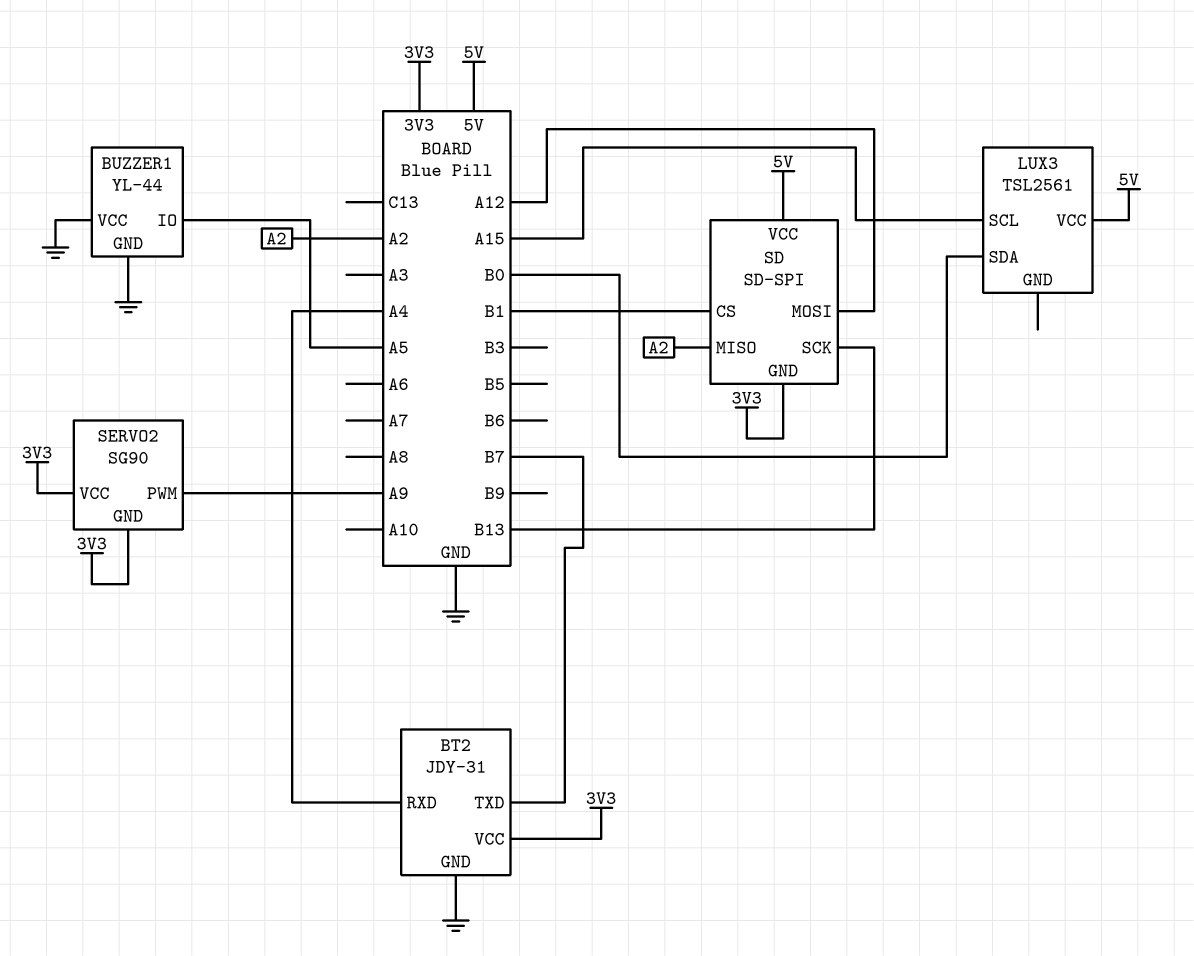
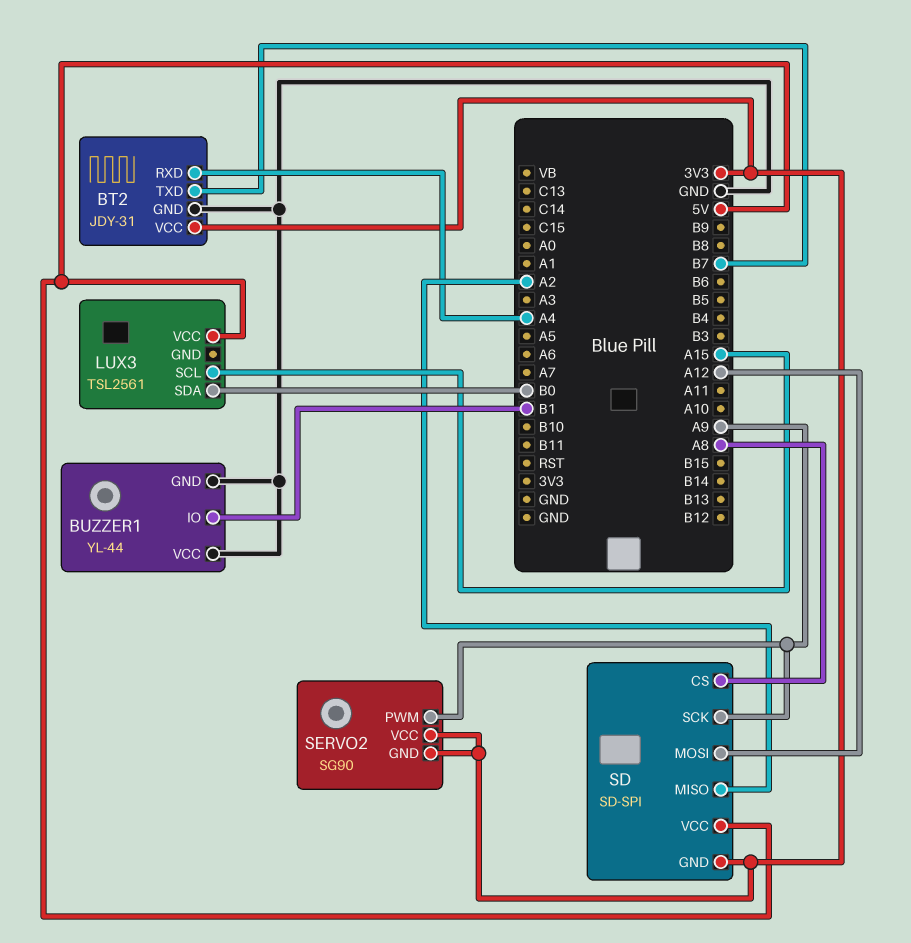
BUZZER1 pin IO: A5 -> B1
SD pin CS: B1 -> A8
SD pin SCK: B13 -> A9

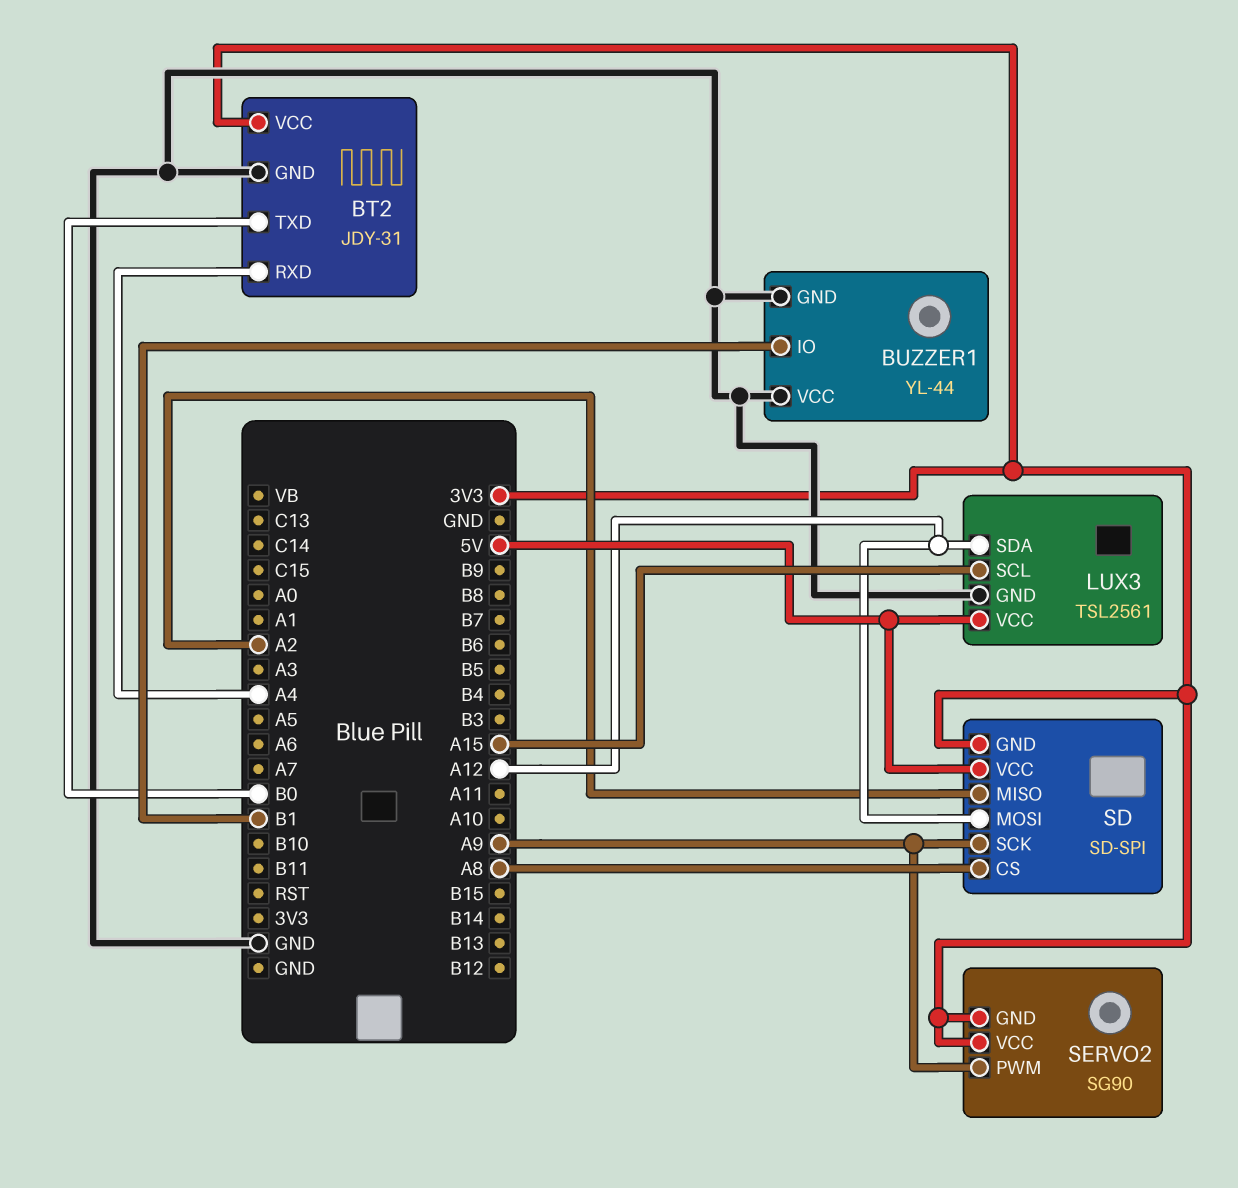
BT2 pin TXD: B7 -> B0
LUX3 pin GND: none -> GND
LUX3 pin SDA: B0 -> A12

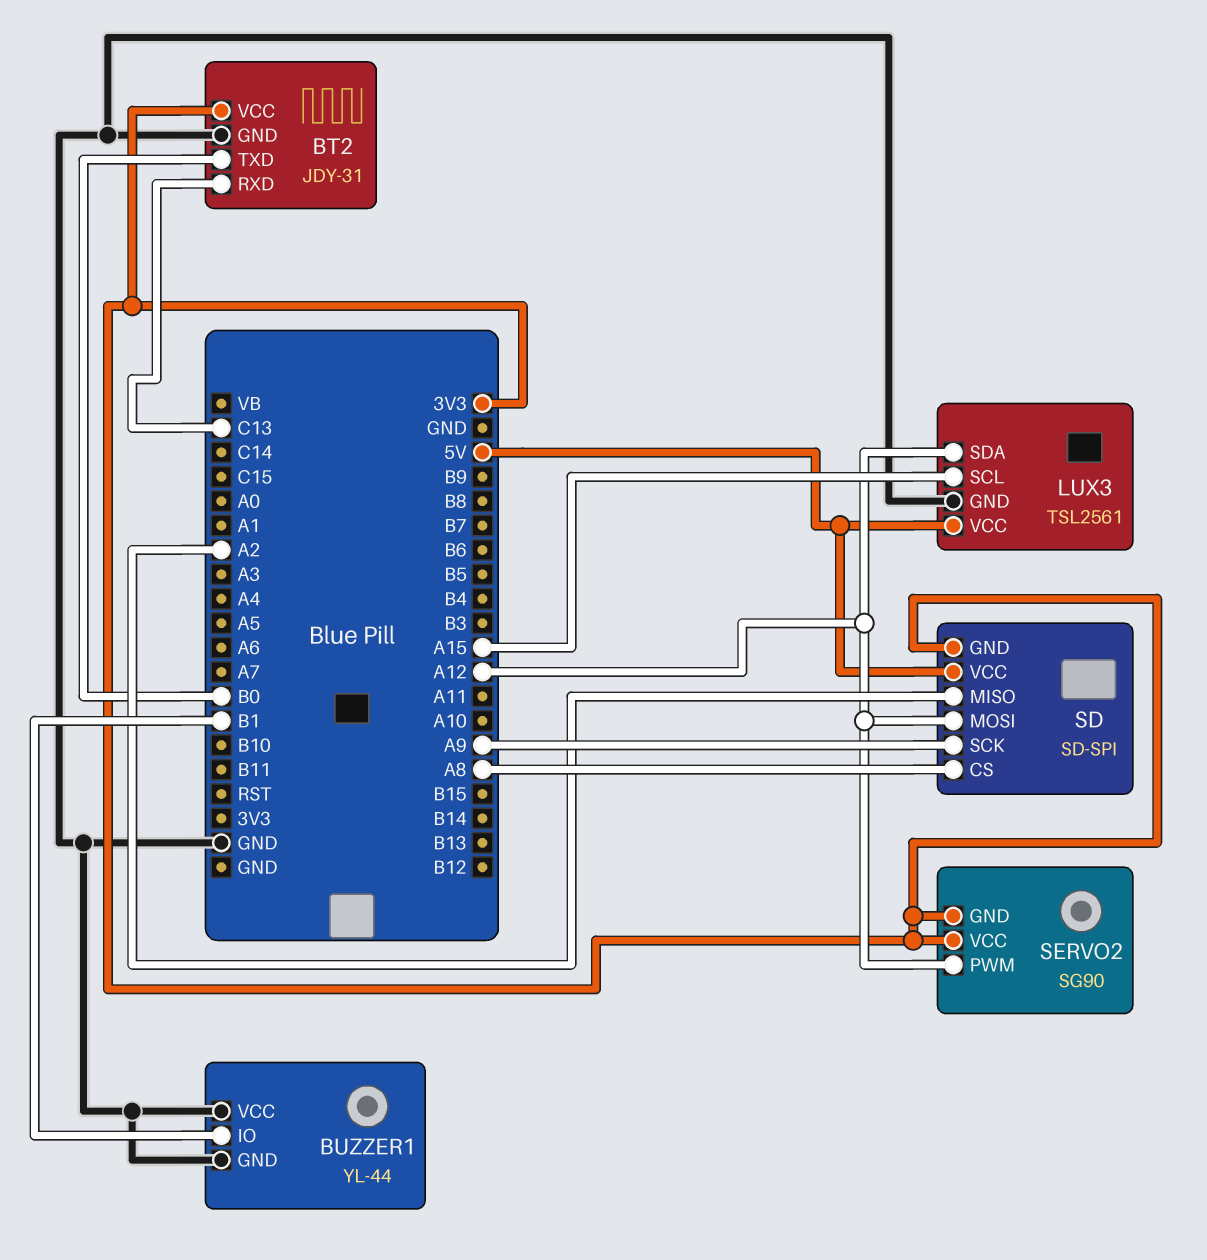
BT2 pin RXD: A4 -> C13
SERVO2 pin PWM: A9 -> A12

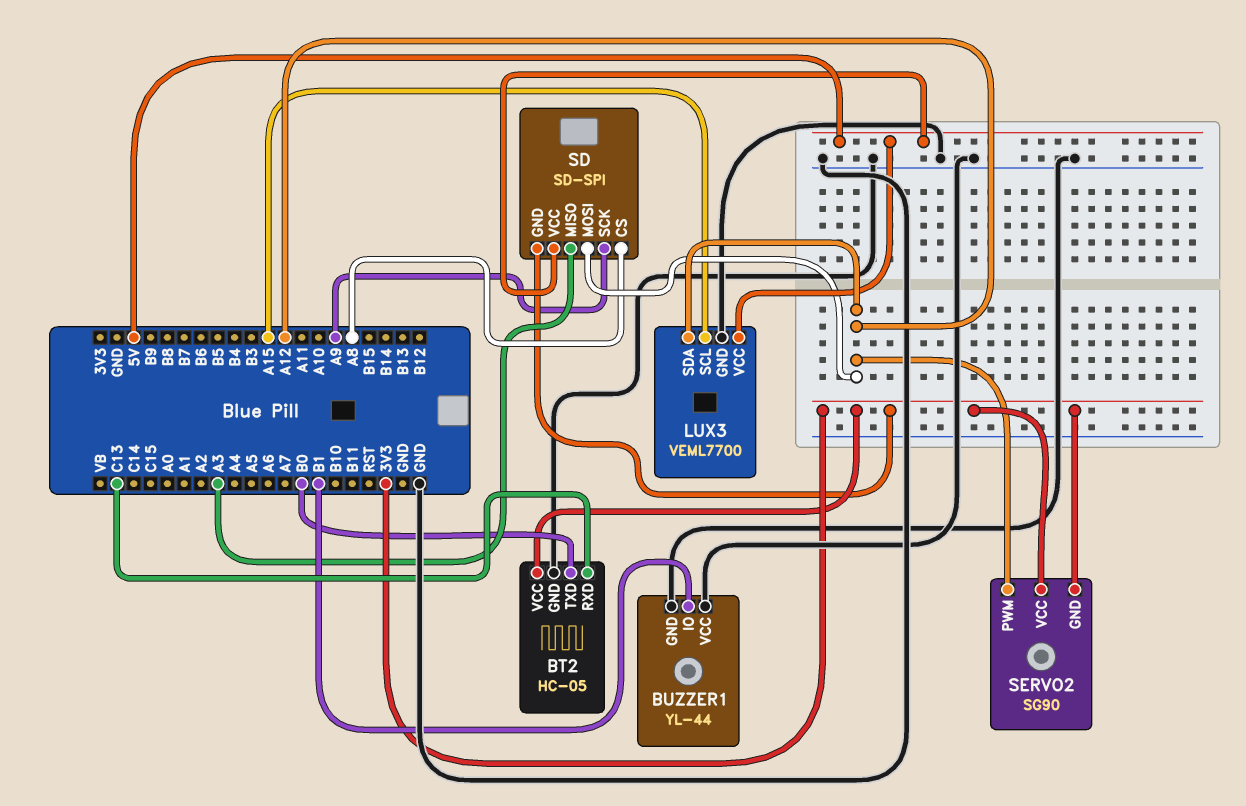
BT2: JDY-31 -> HC-05
LUX3: TSL2561 -> VEML7700
SD pin MISO: A2 -> A3

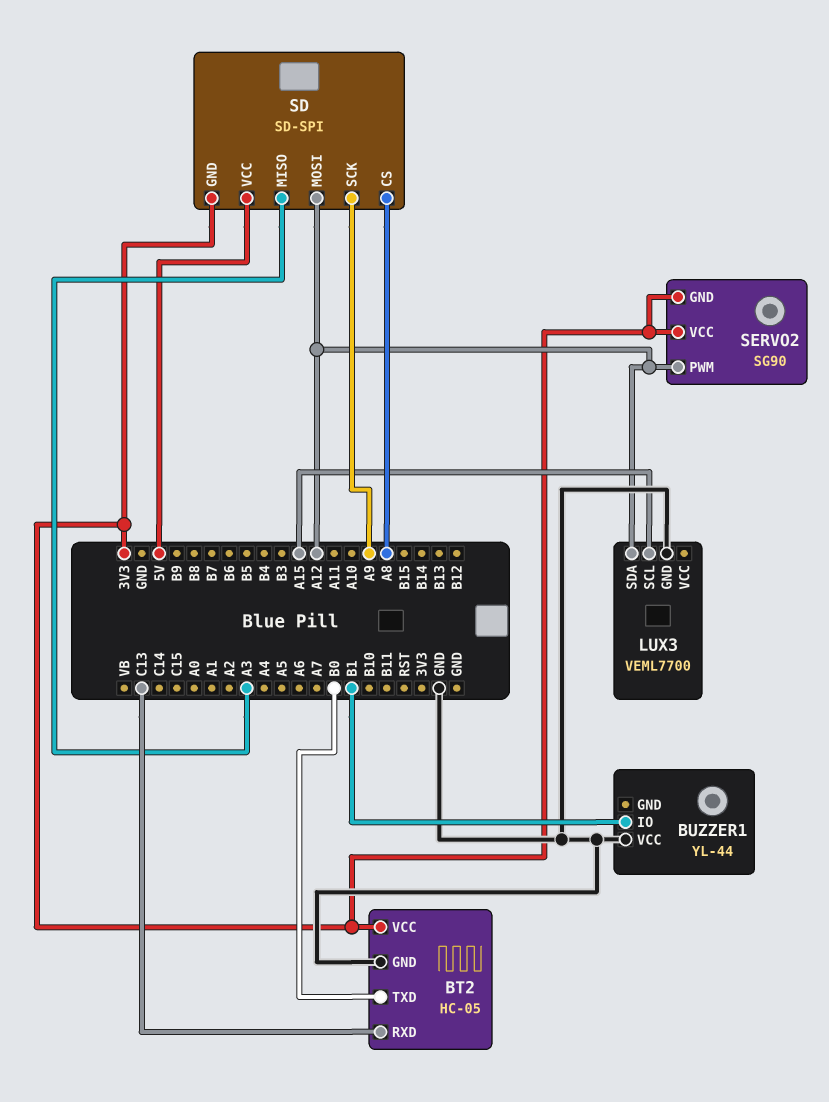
BUZZER1 pin GND: GND -> none
LUX3 pin VCC: 5V -> none

